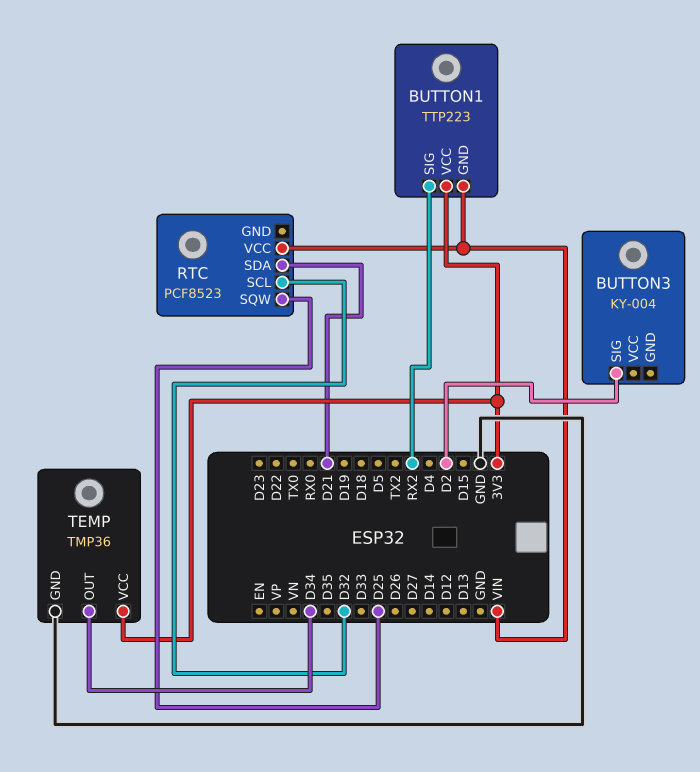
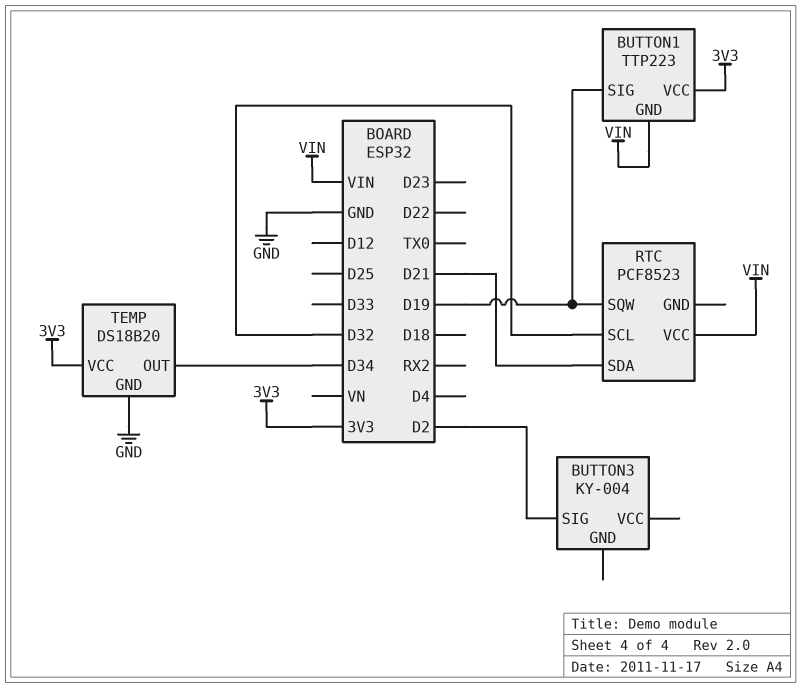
BUTTON1 pin SIG: RX2 -> D19
RTC pin SQW: D25 -> D19
TEMP: TMP36 -> DS18B20

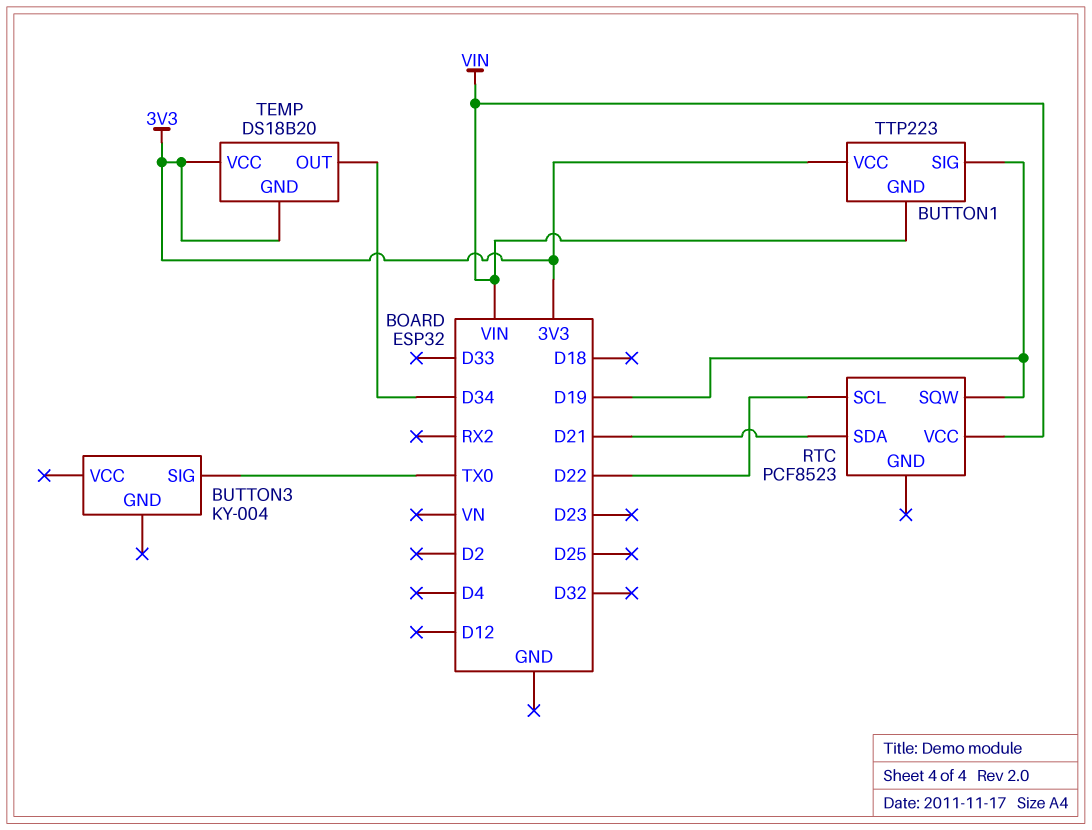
BUTTON3 pin SIG: D2 -> TX0
RTC pin SCL: D32 -> D22
TEMP pin GND: GND -> 3V3

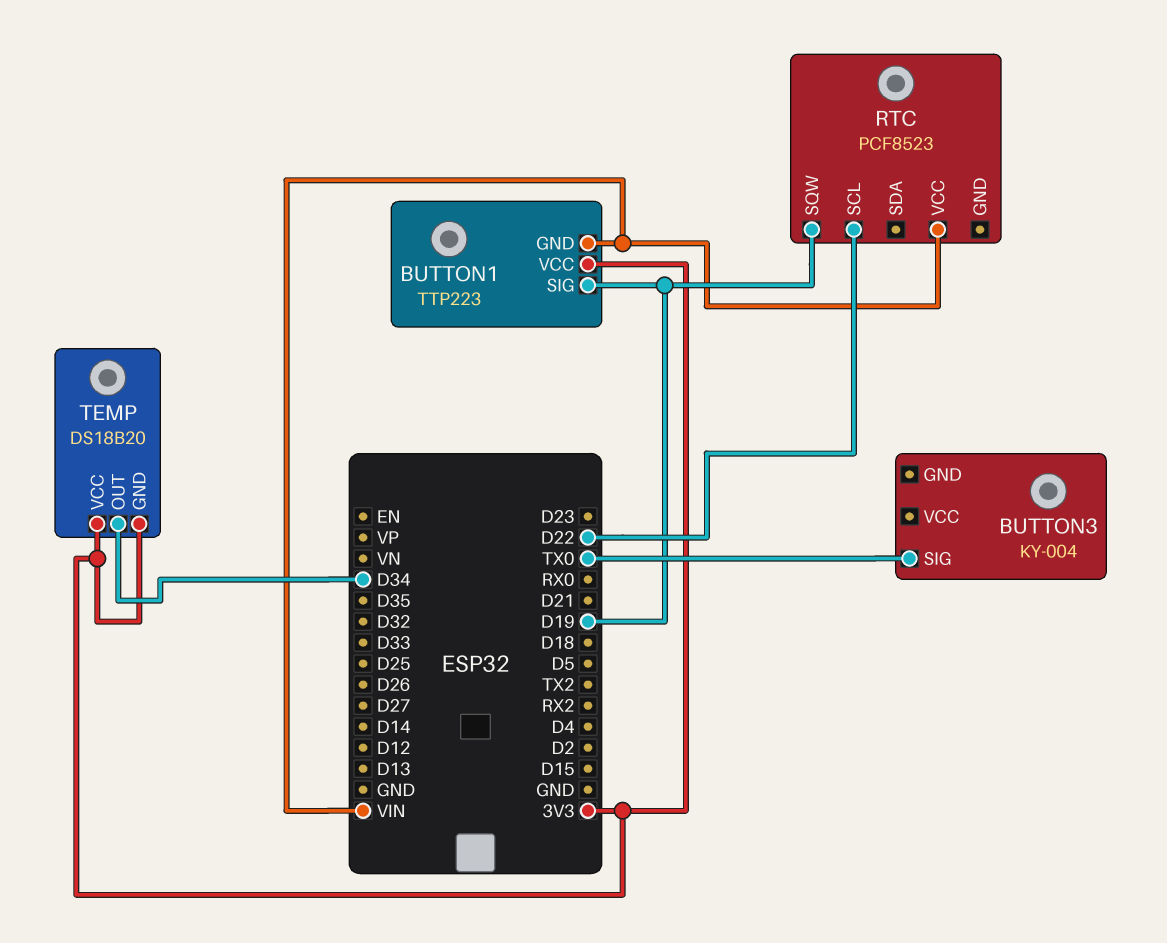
RTC pin SDA: D21 -> none

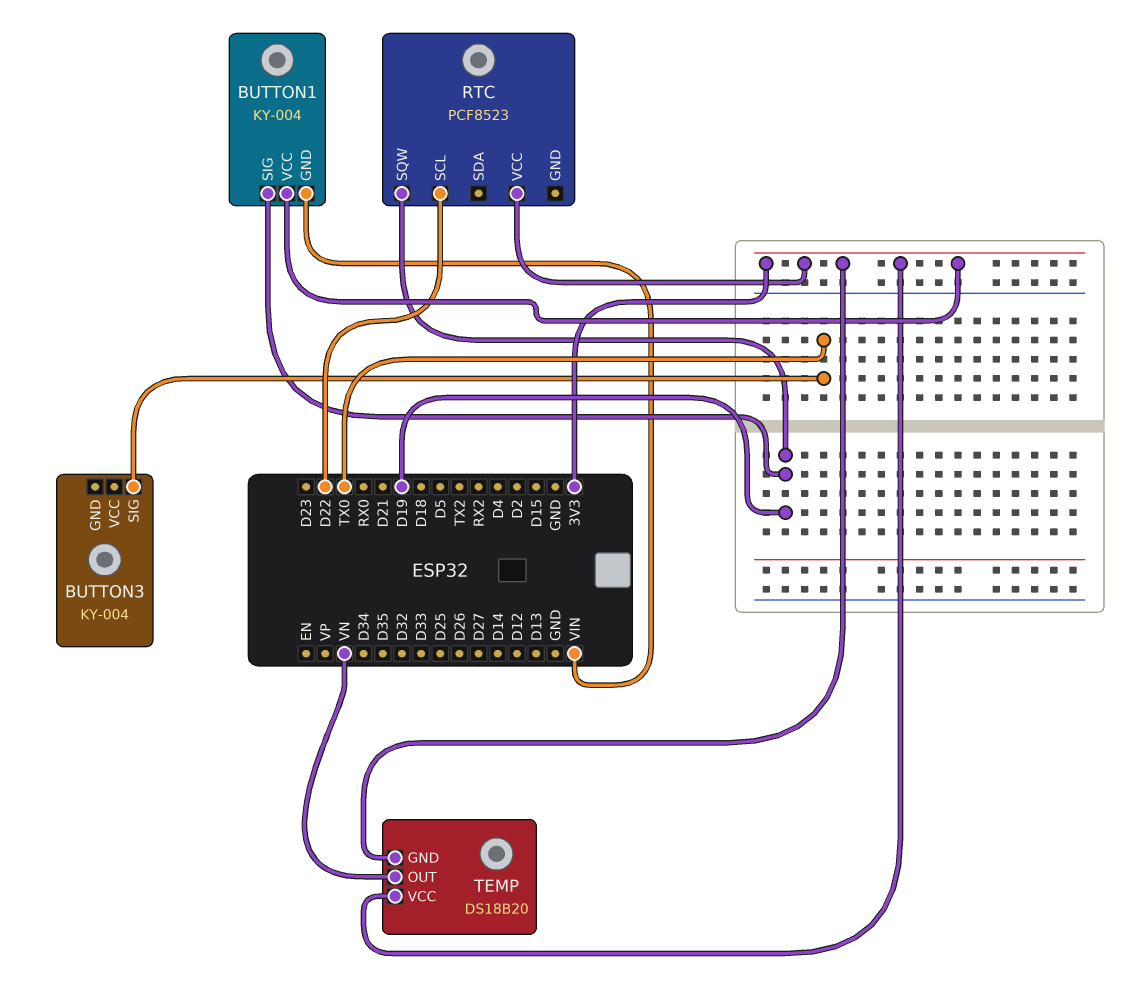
BUTTON1: TTP223 -> KY-004
RTC pin VCC: VIN -> 3V3
TEMP pin OUT: D34 -> VN

